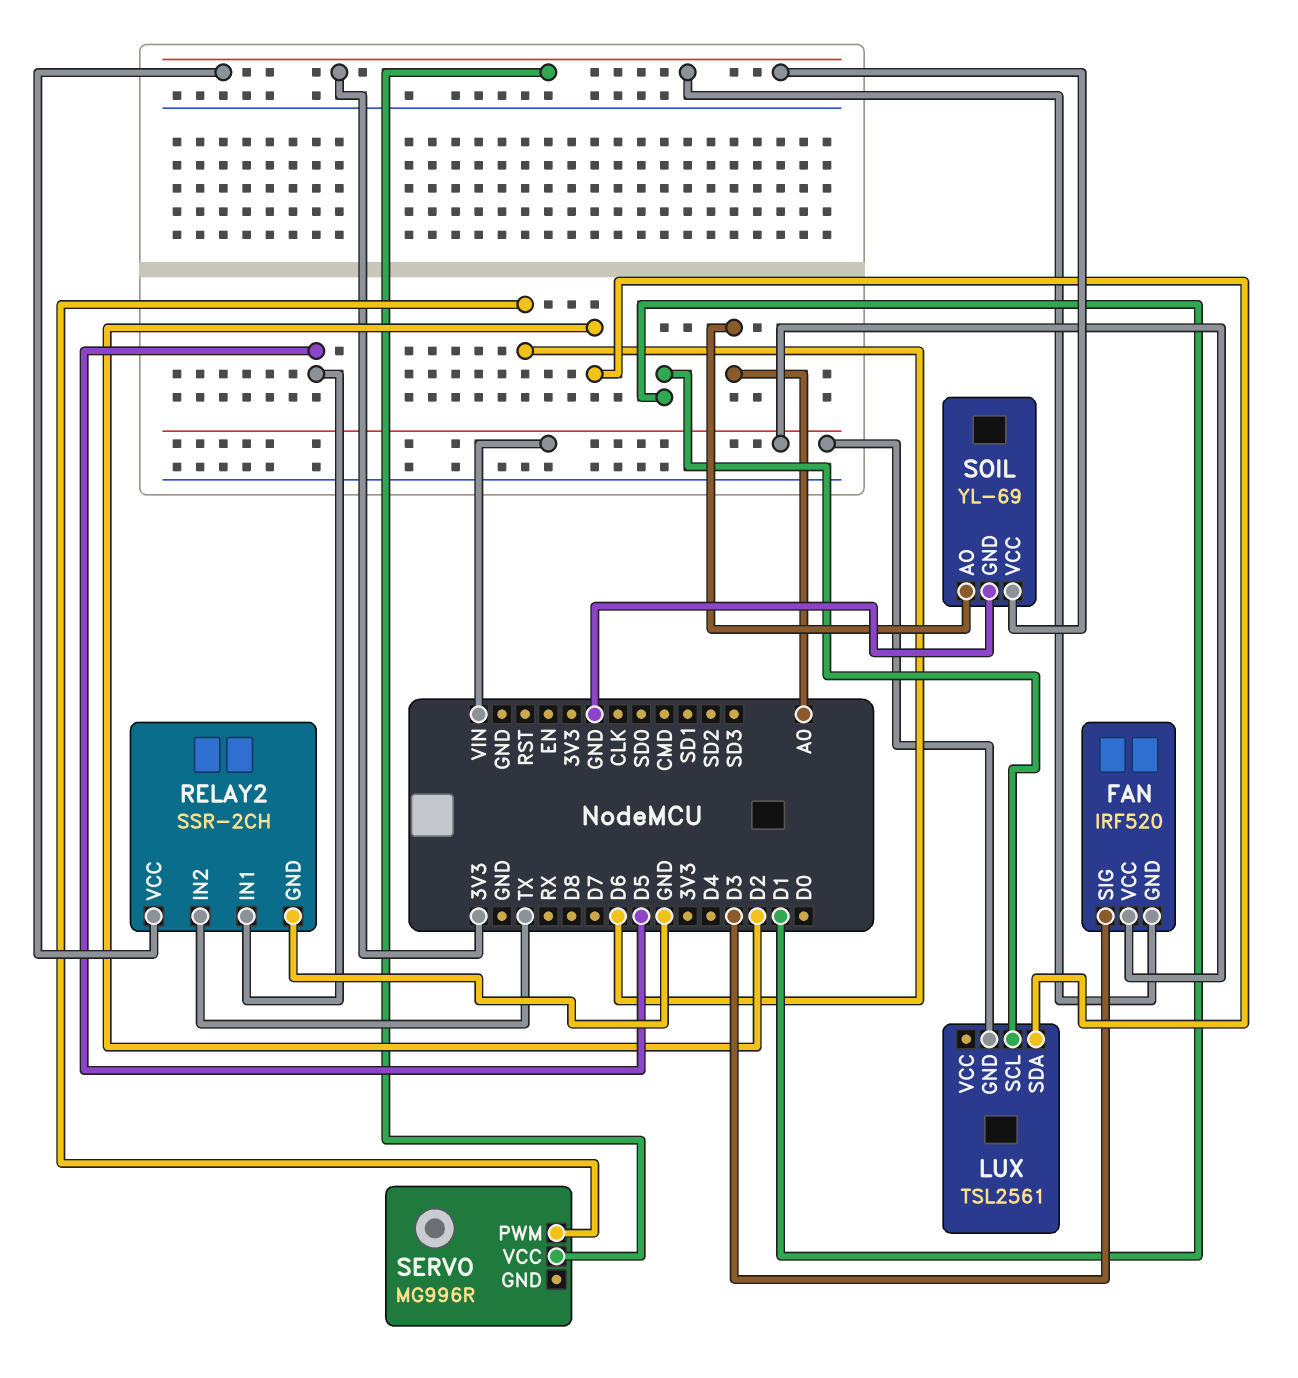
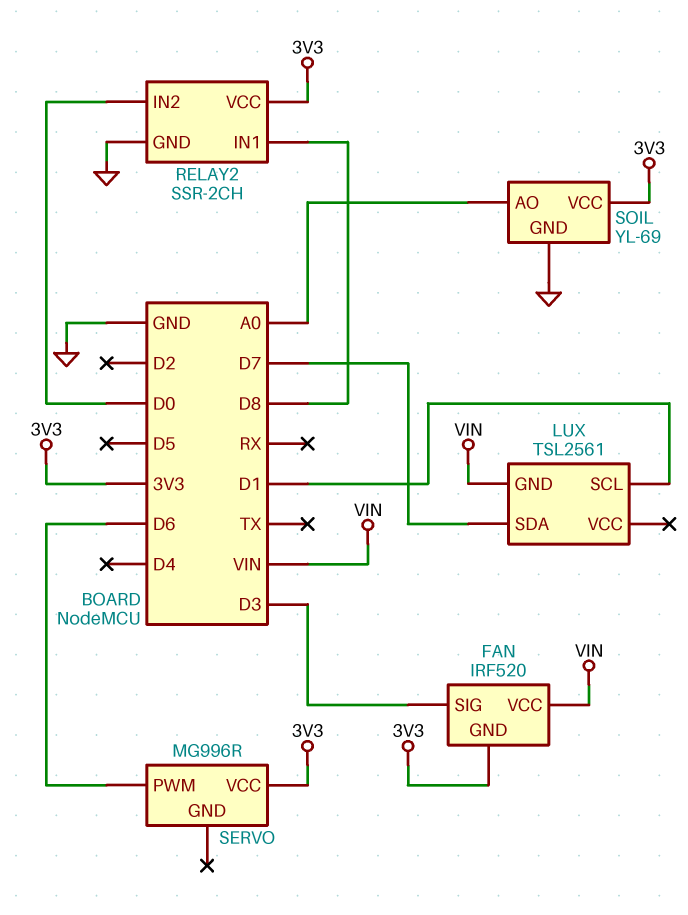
LUX pin SDA: D2 -> D7
RELAY2 pin IN1: D5 -> D8
RELAY2 pin IN2: TX -> D0

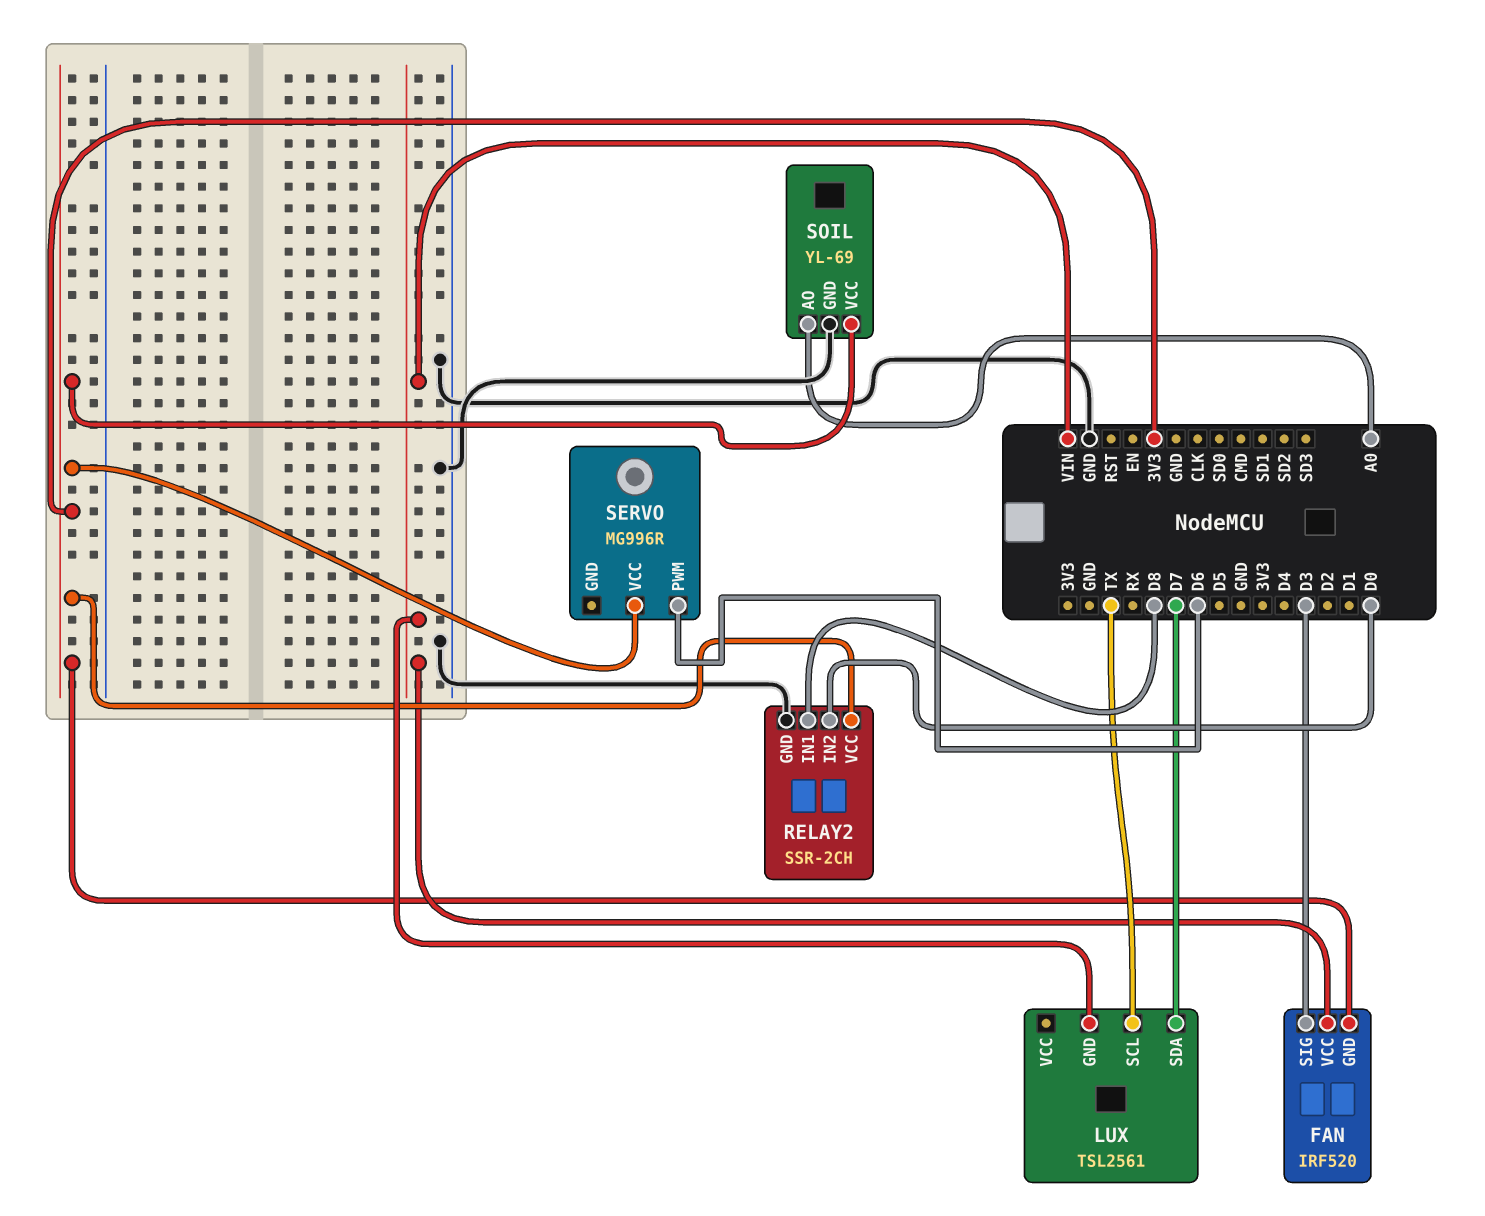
LUX pin SCL: D1 -> TX

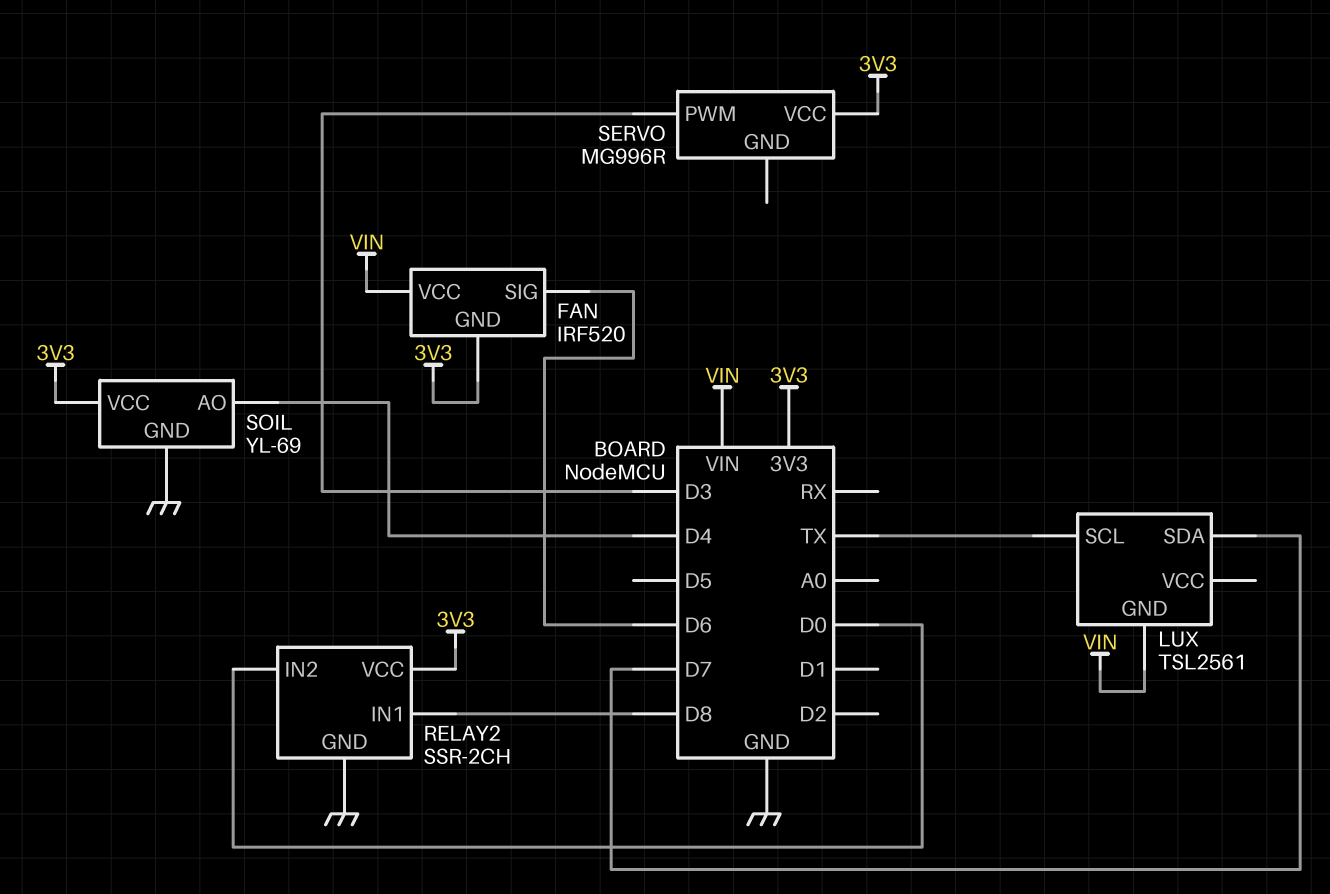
FAN pin SIG: D3 -> D6
SERVO pin PWM: D6 -> D3
SOIL pin AO: A0 -> D4

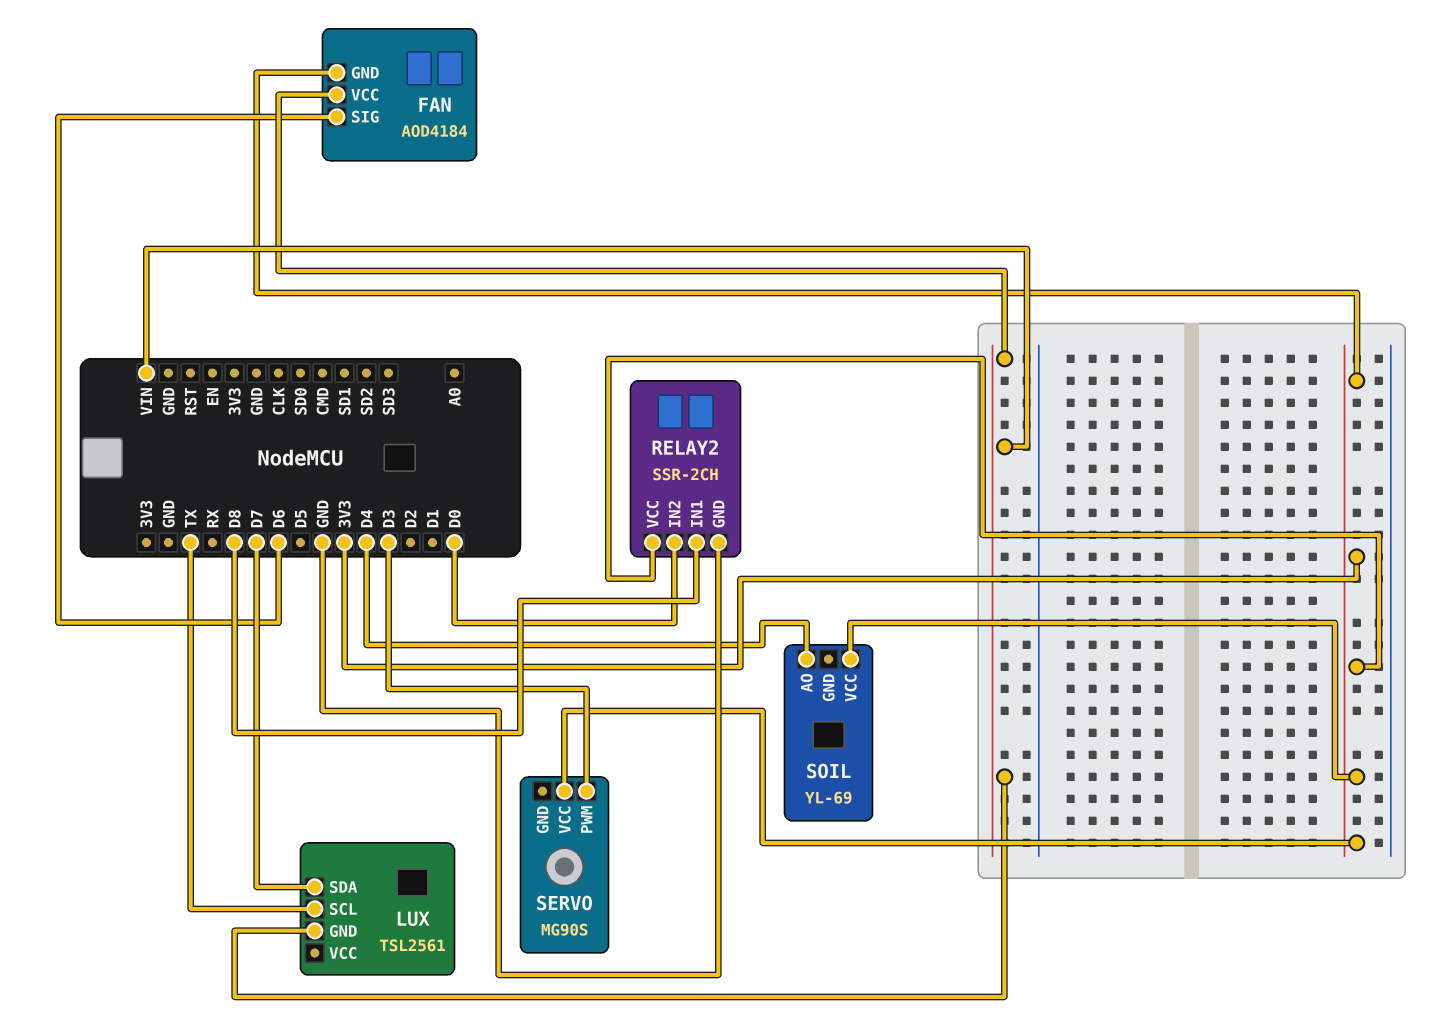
FAN: IRF520 -> AOD4184
SERVO: MG996R -> MG90S
SOIL pin GND: GND -> none

